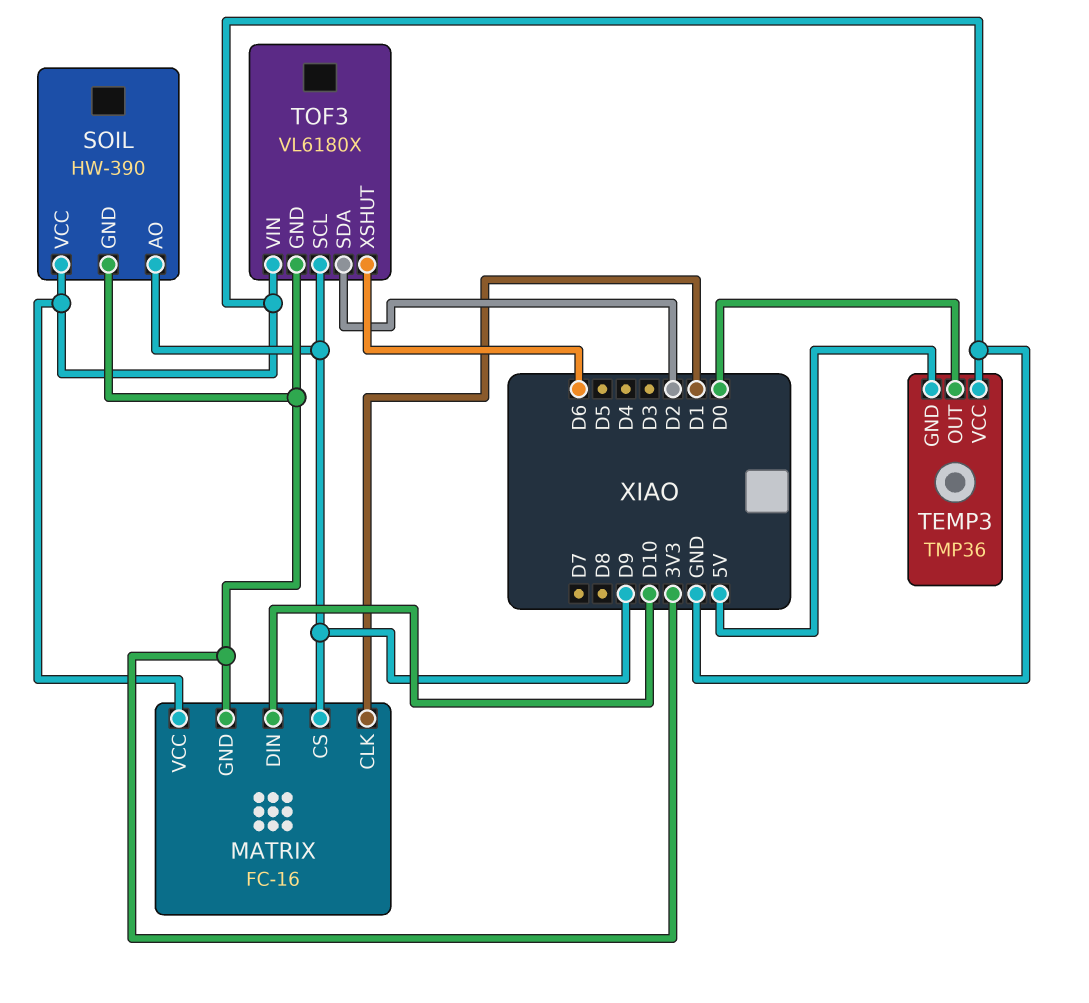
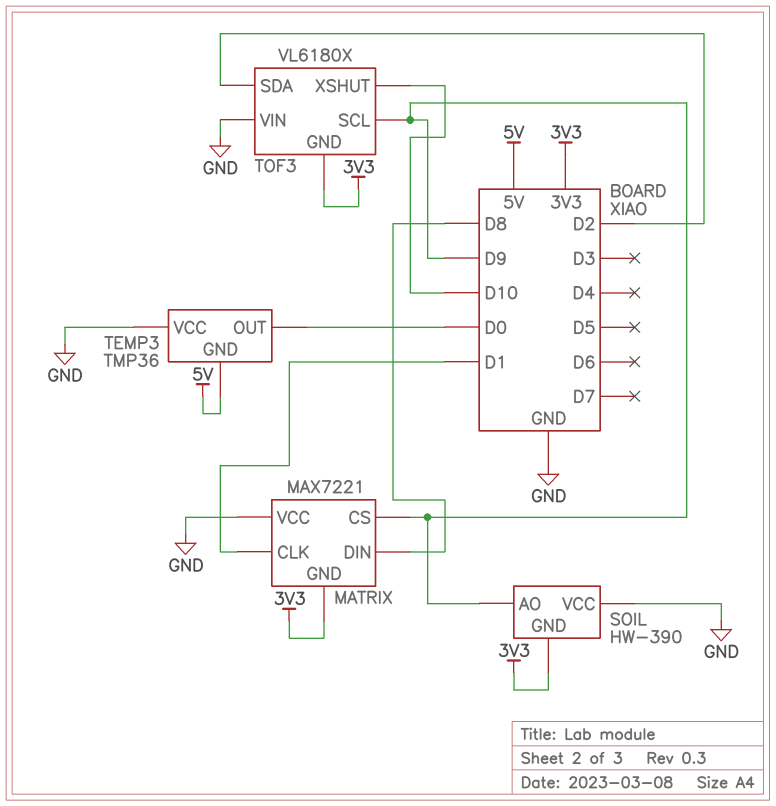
MATRIX: FC-16 -> MAX7221
MATRIX pin DIN: D10 -> D8
TOF3 pin XSHUT: D6 -> D10

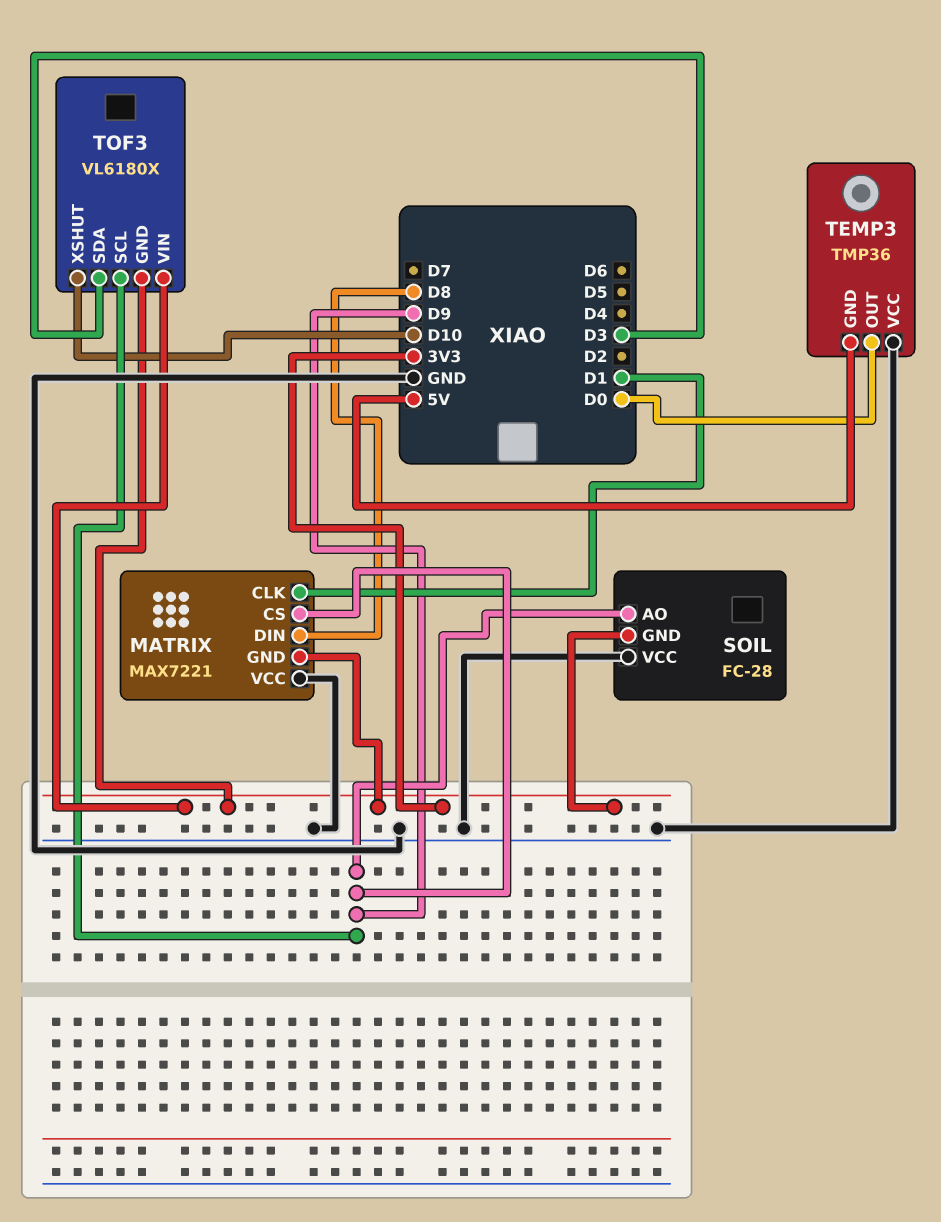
SOIL: HW-390 -> FC-28
TOF3 pin SDA: D2 -> D3
TOF3 pin VIN: GND -> 3V3

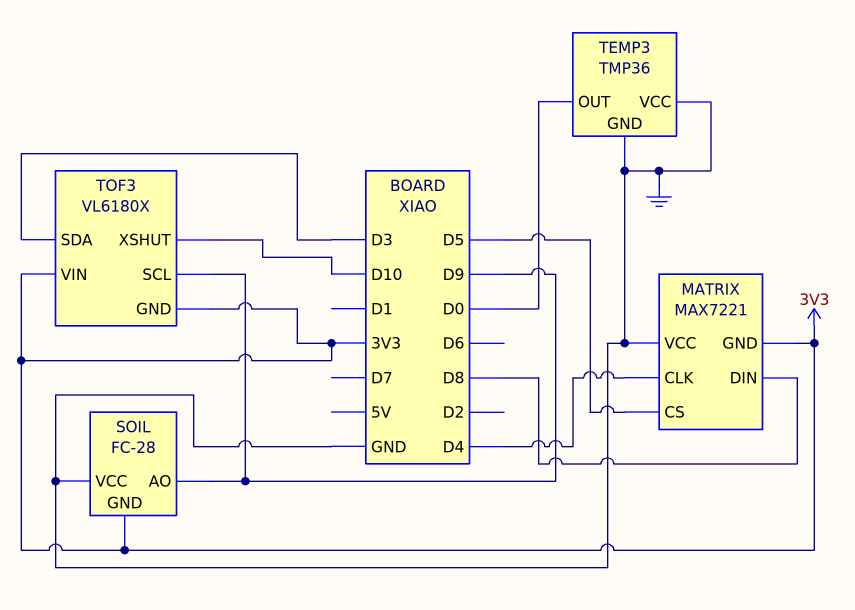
MATRIX pin CLK: D1 -> D4
MATRIX pin CS: D9 -> D5
TEMP3 pin GND: 5V -> GND

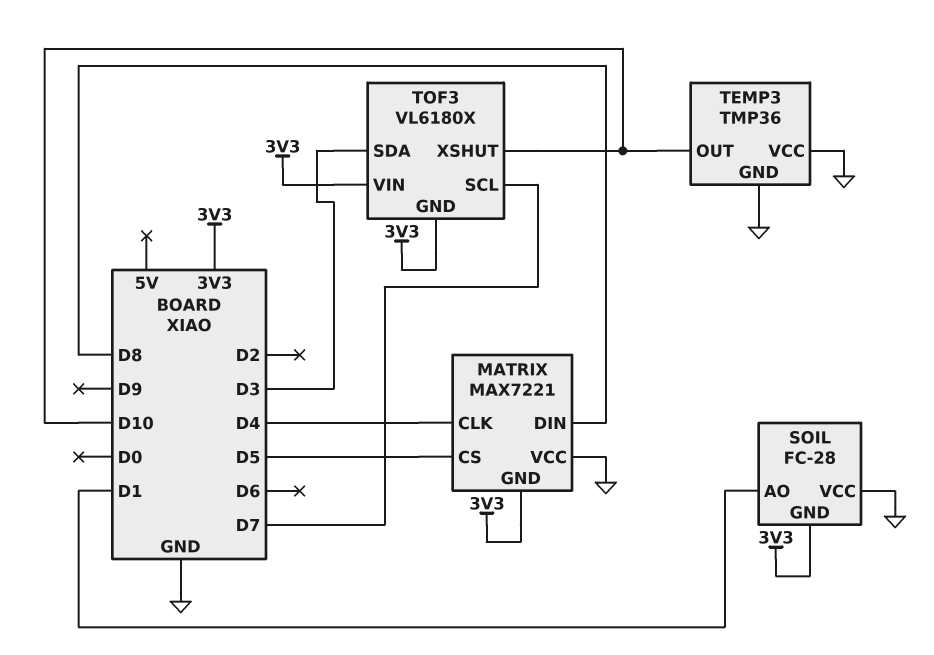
SOIL pin AO: D9 -> D1
TEMP3 pin OUT: D0 -> D10
TOF3 pin SCL: D9 -> D7

